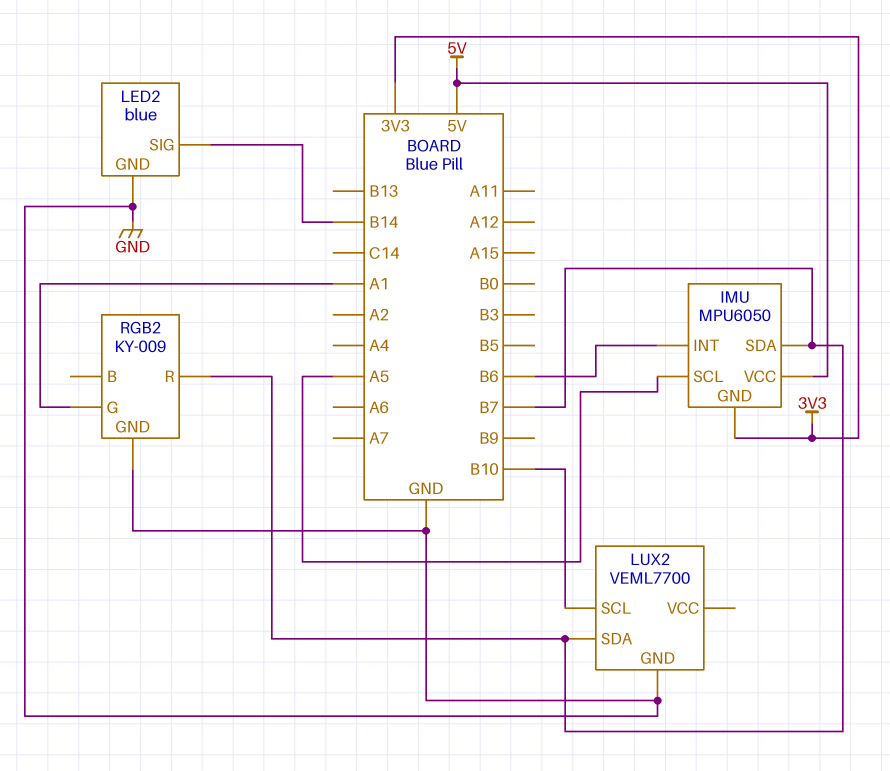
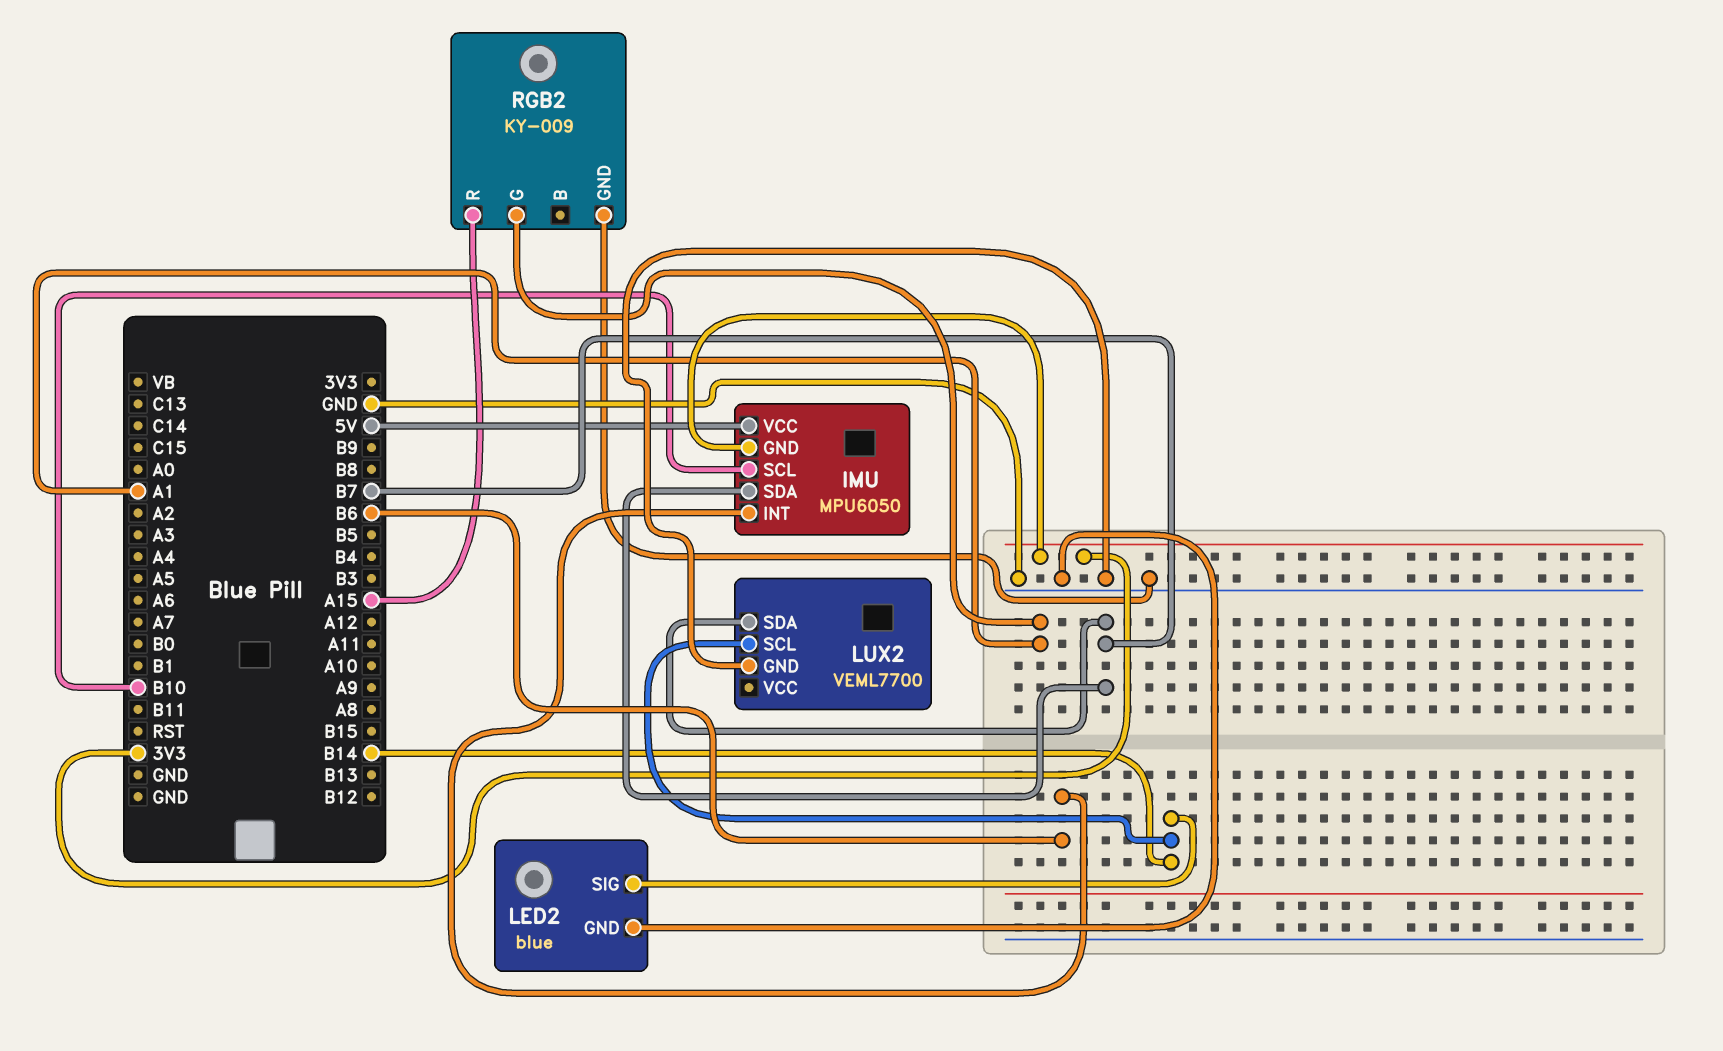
IMU pin SCL: A5 -> B10
LUX2 pin SCL: B10 -> B14
RGB2 pin R: B7 -> A15

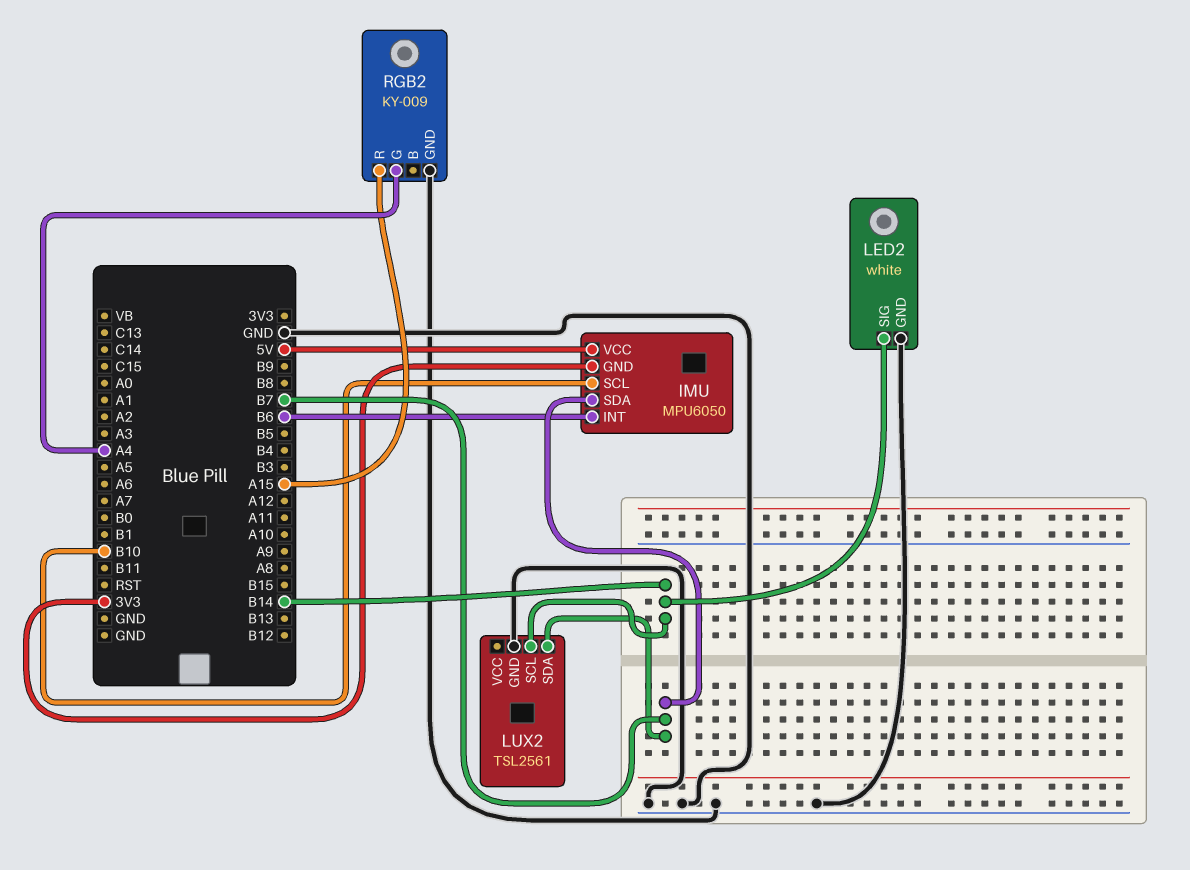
LED2: blue -> white
LUX2: VEML7700 -> TSL2561
RGB2 pin G: A1 -> A4

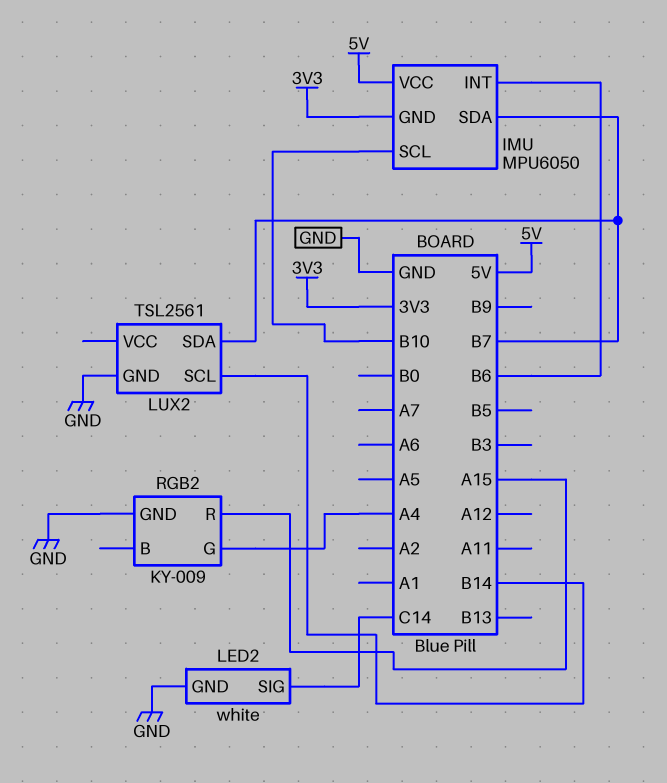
LED2 pin SIG: B14 -> C14

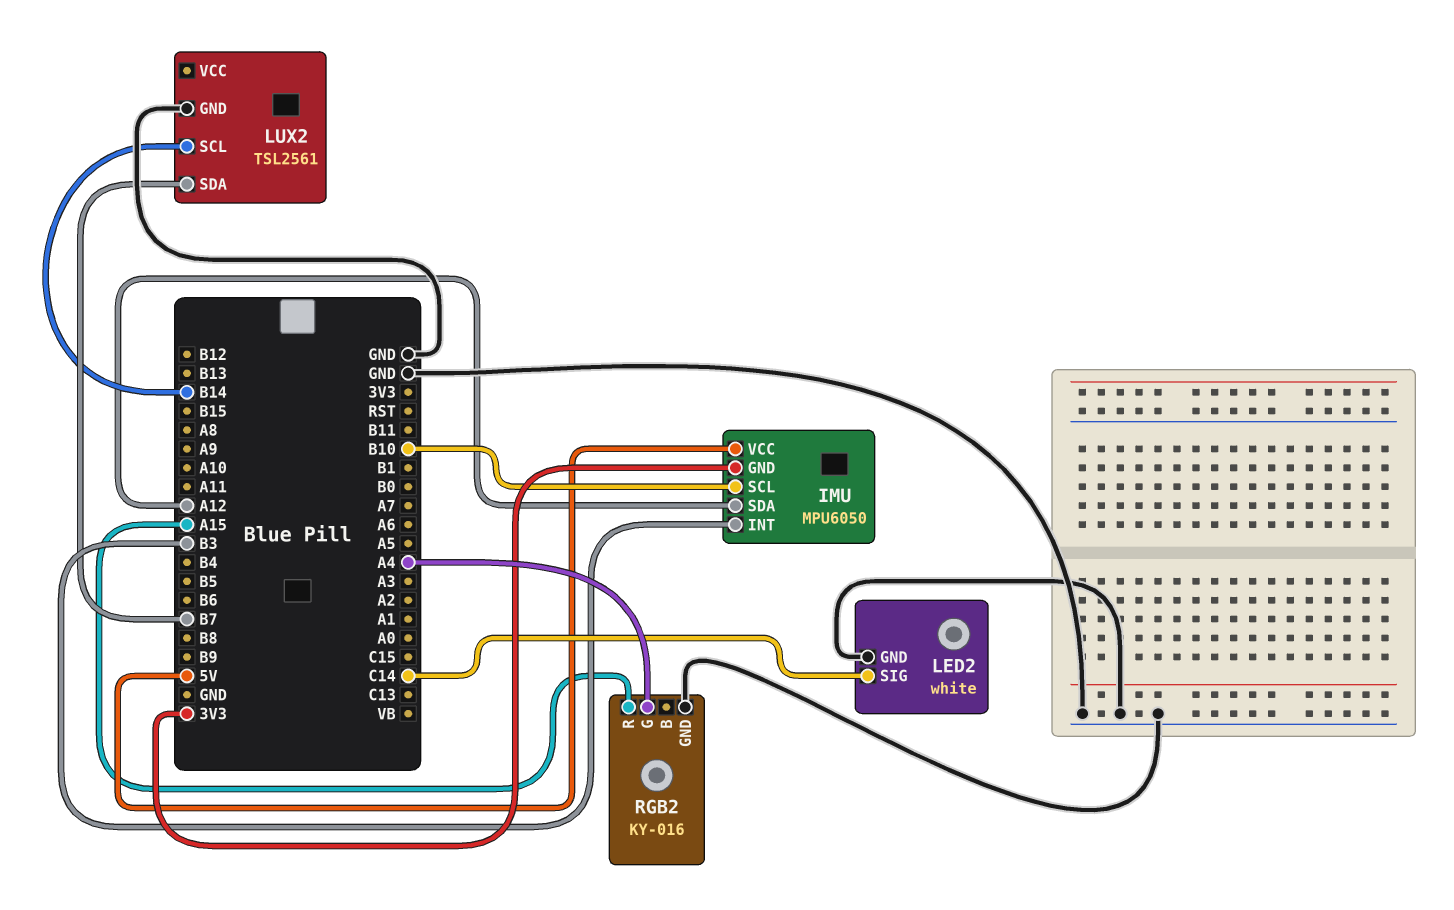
IMU pin INT: B6 -> B3
IMU pin SDA: B7 -> A12
RGB2: KY-009 -> KY-016

